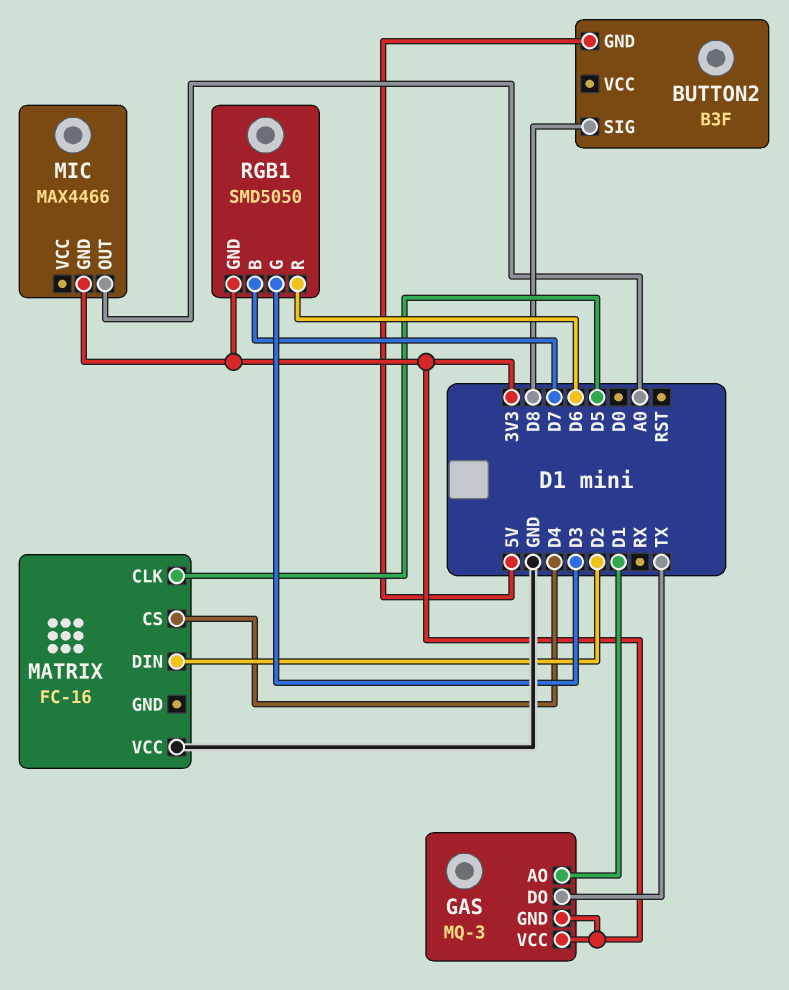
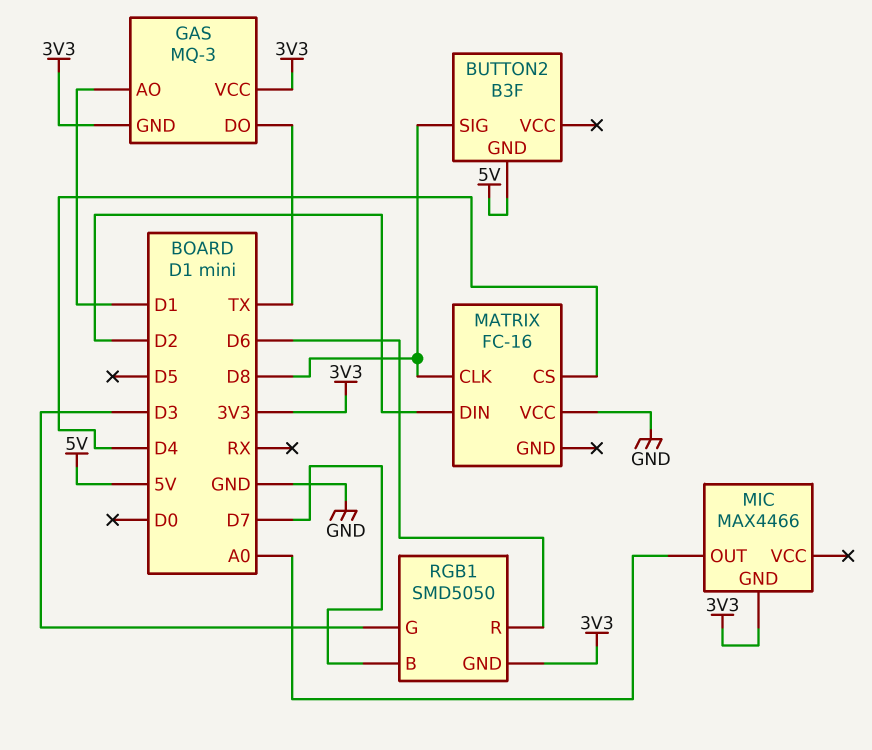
MATRIX pin CLK: D5 -> D8

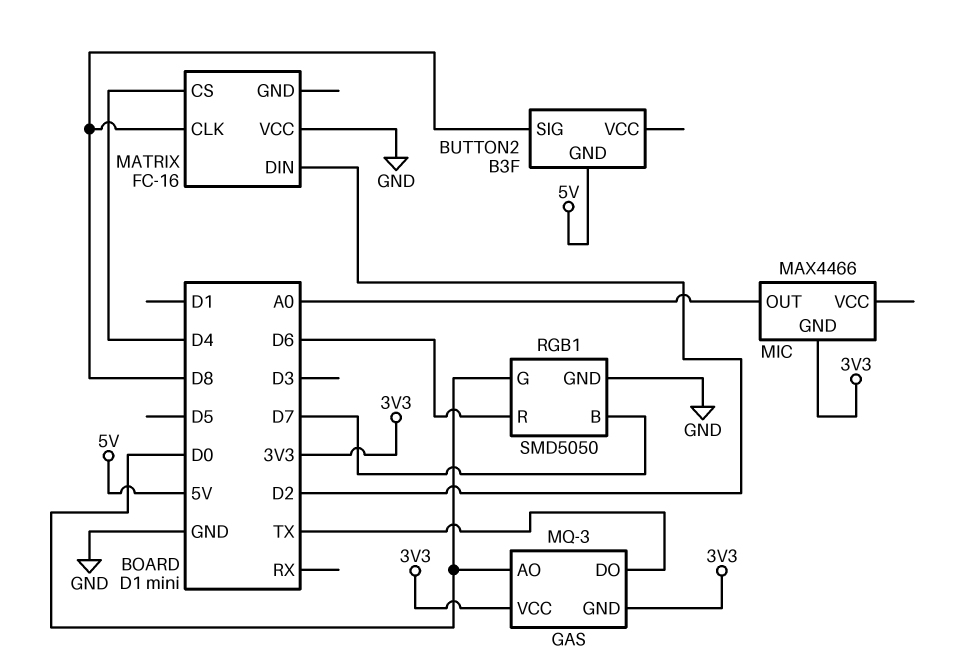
GAS pin AO: D1 -> D0
RGB1 pin G: D3 -> D0
RGB1 pin GND: 3V3 -> GND

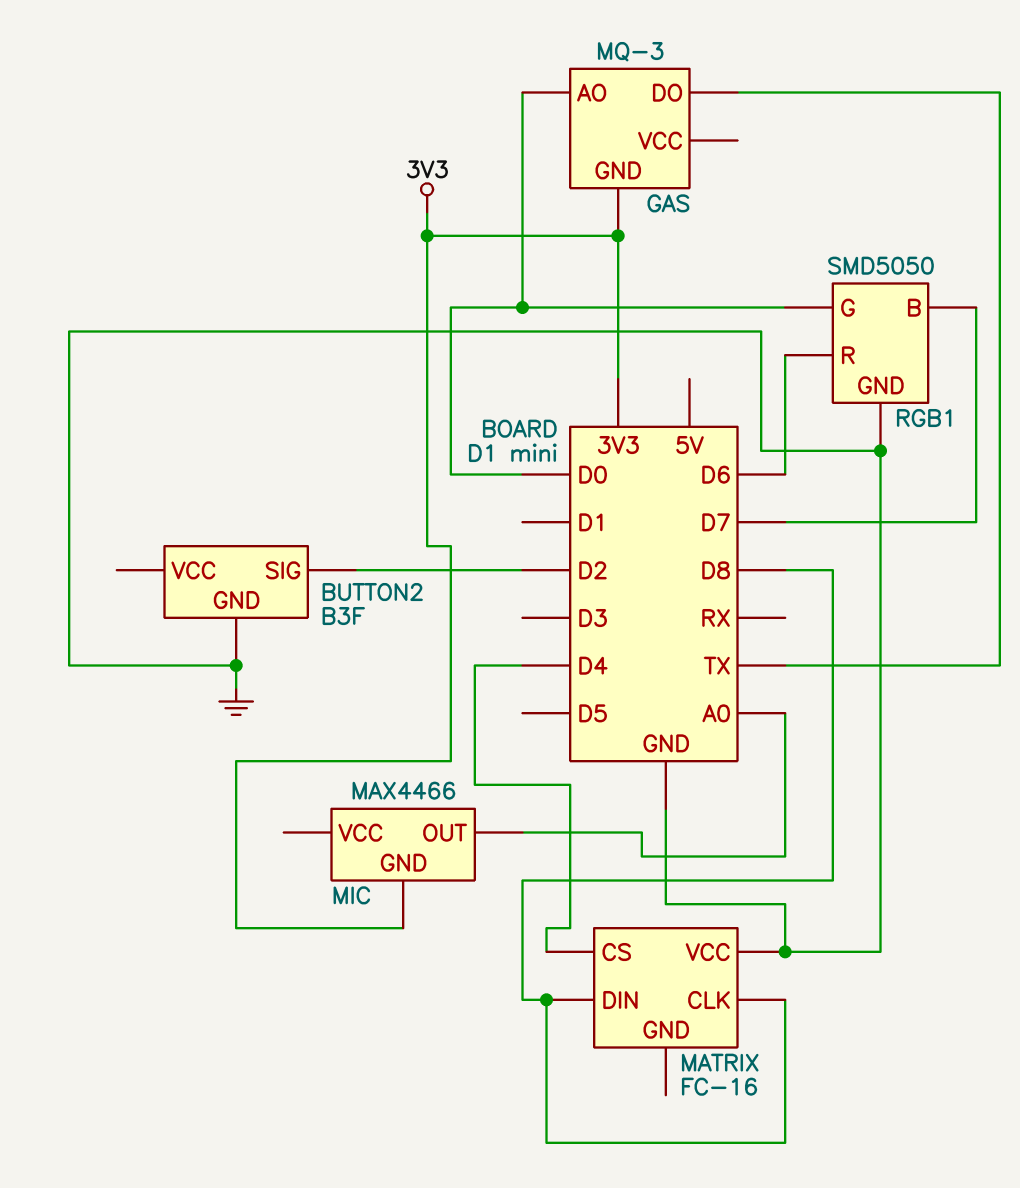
BUTTON2 pin GND: 5V -> GND
BUTTON2 pin SIG: D8 -> D2
GAS pin VCC: 3V3 -> none
MATRIX pin DIN: D2 -> D8

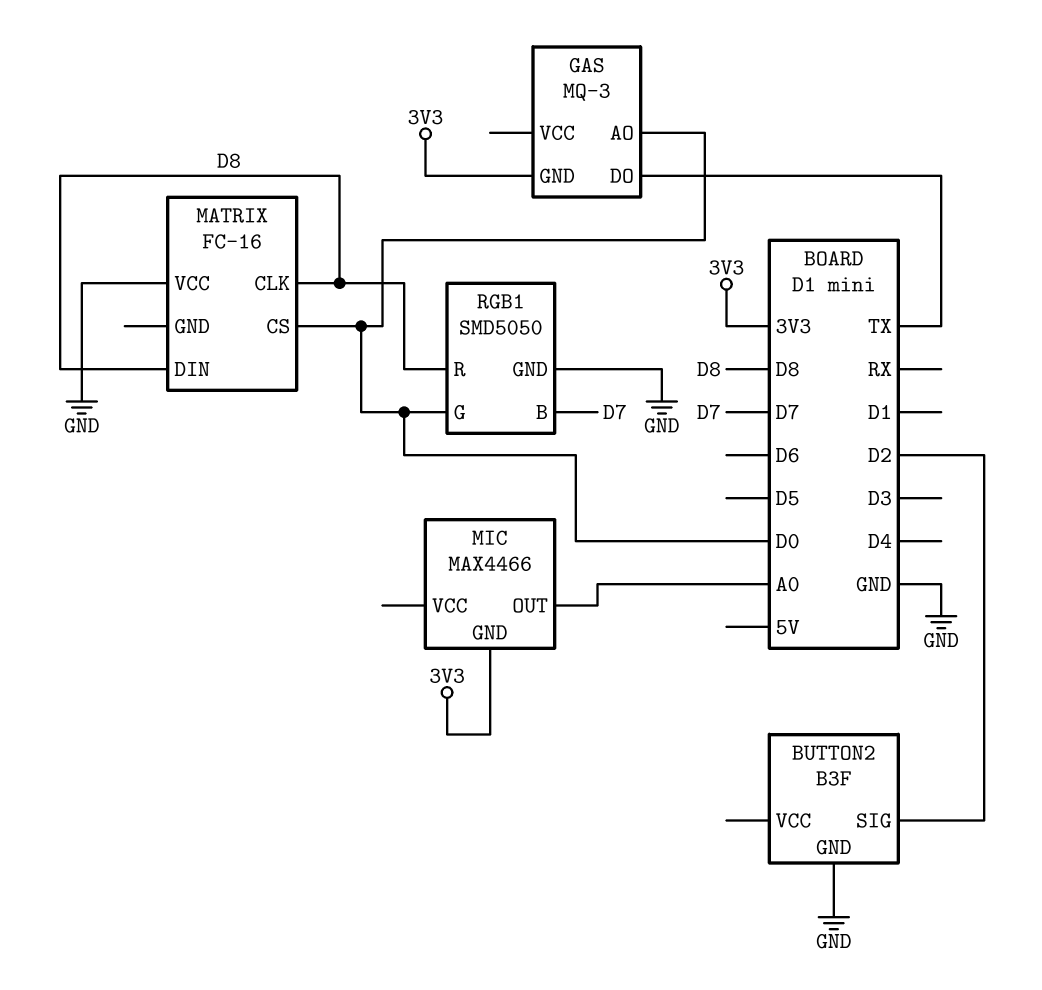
MATRIX pin CS: D4 -> D0
RGB1 pin R: D6 -> D8

